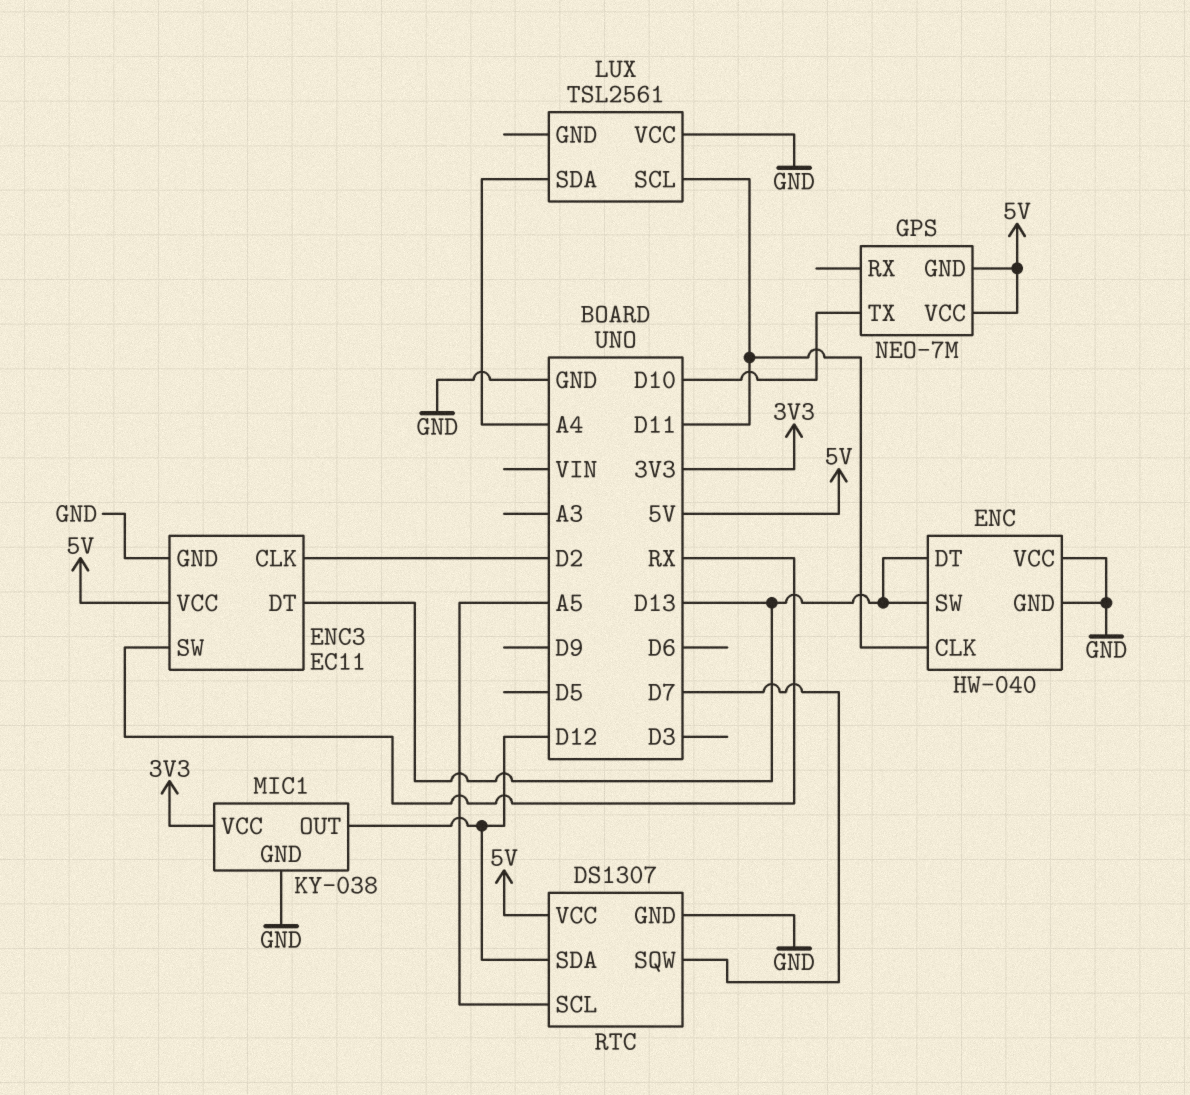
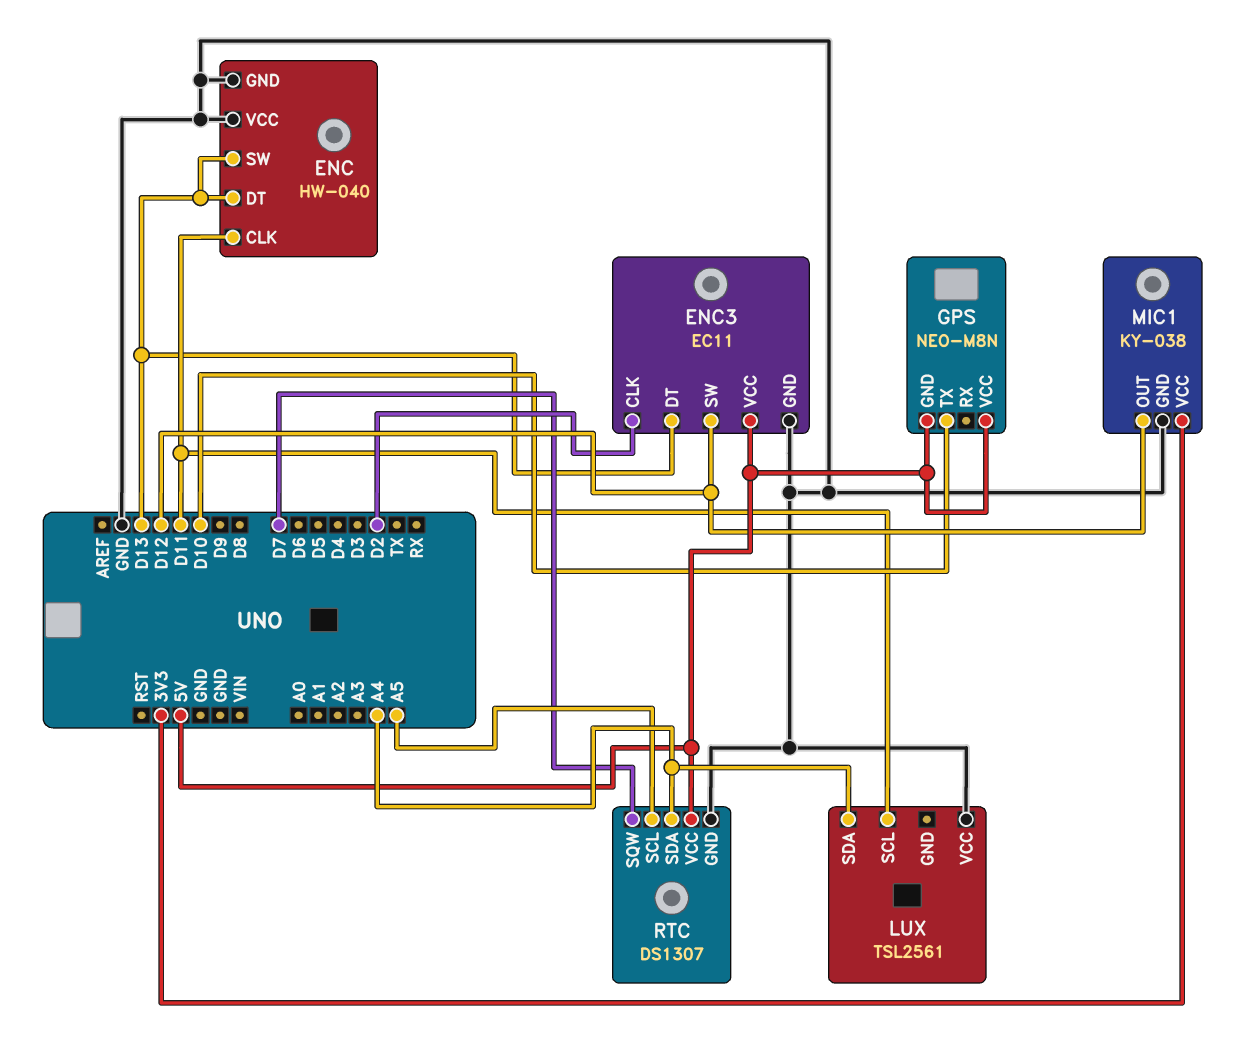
ENC3 pin SW: RX -> D12
GPS: NEO-7M -> NEO-M8N
RTC pin SDA: D12 -> A4

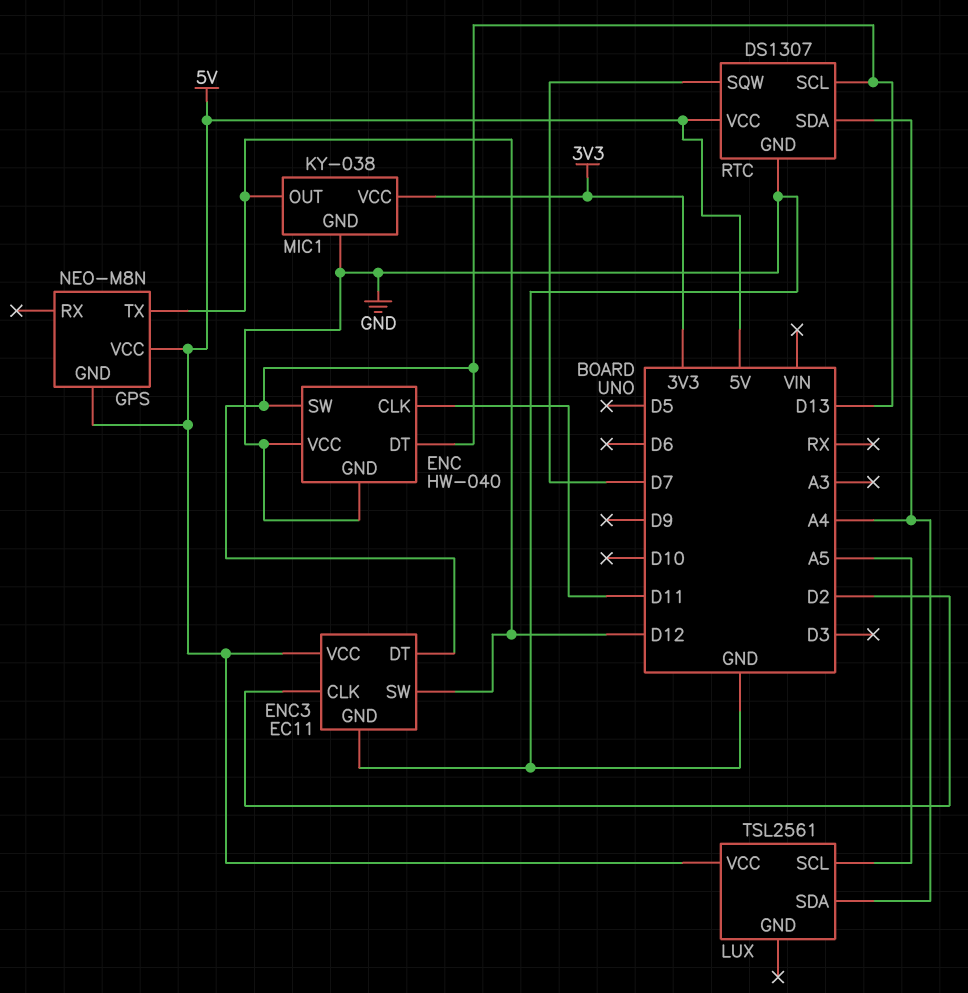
GPS pin TX: D10 -> D12
LUX pin SCL: D11 -> A5
LUX pin VCC: GND -> 5V
RTC pin SCL: A5 -> D13

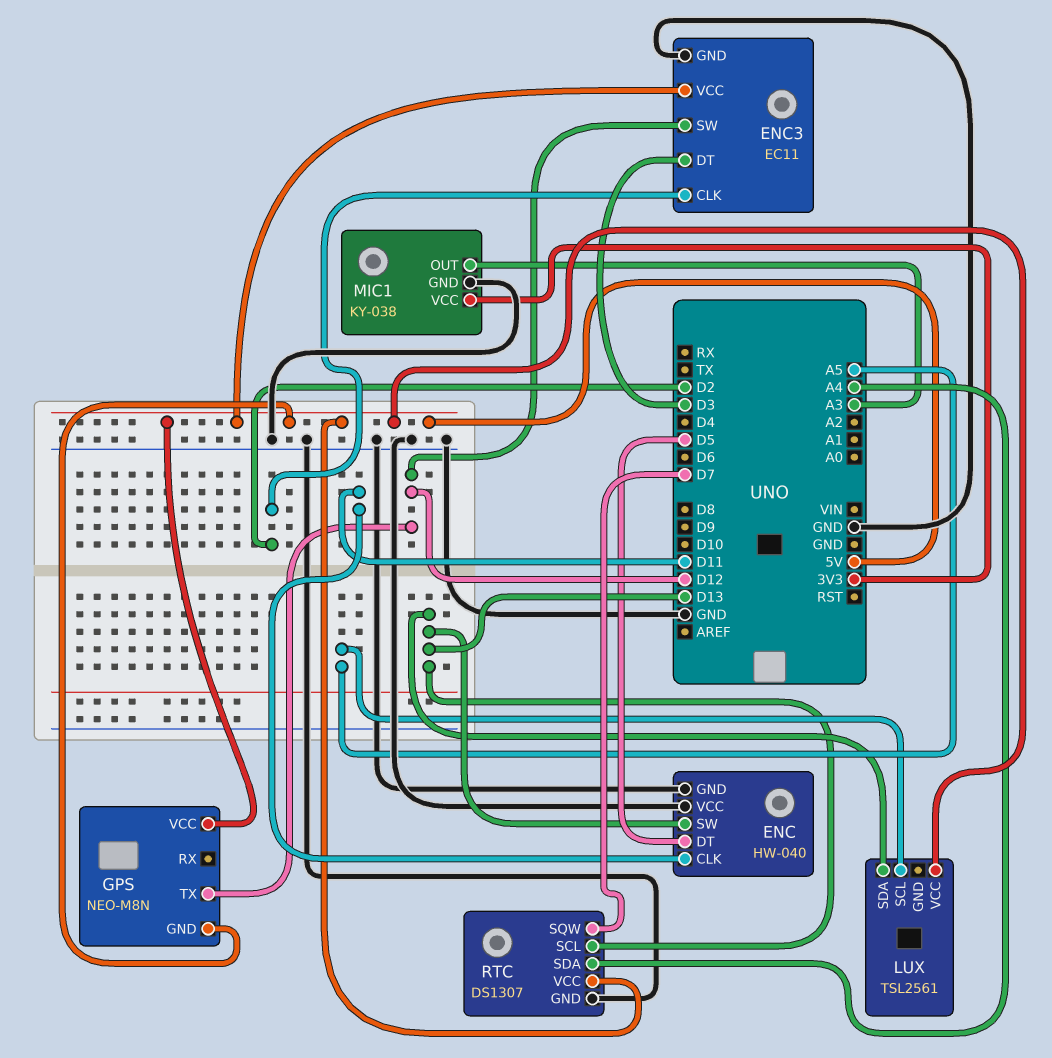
ENC pin DT: D13 -> D5
ENC3 pin DT: D13 -> D3
LUX pin SDA: A4 -> D13
MIC1 pin OUT: D12 -> A3

